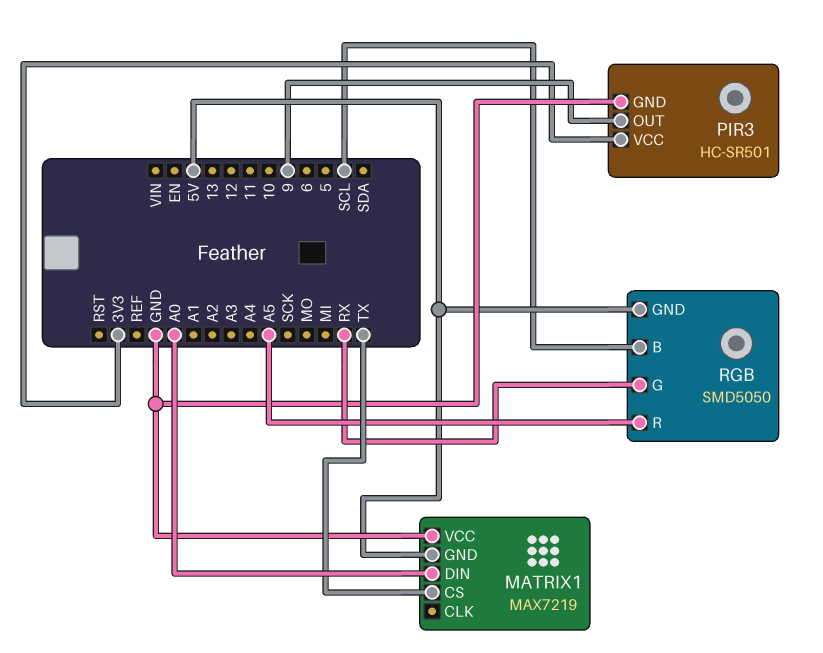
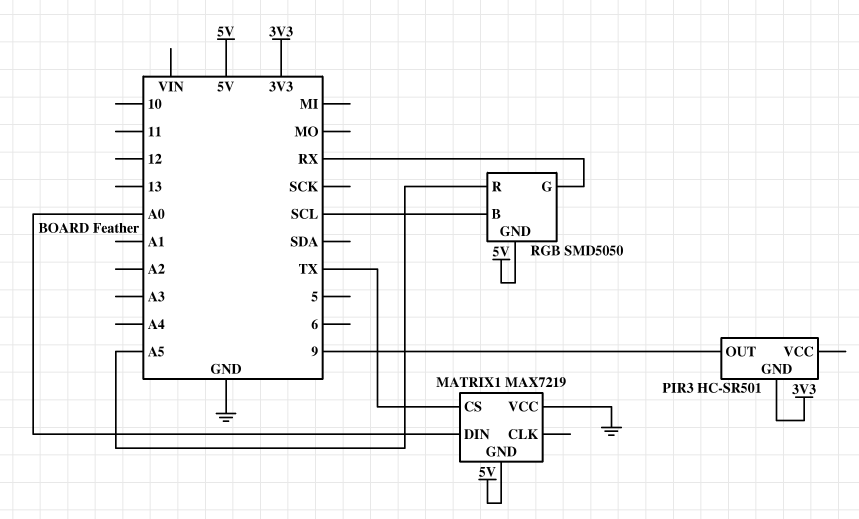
PIR3 pin GND: GND -> 3V3
PIR3 pin VCC: 3V3 -> none

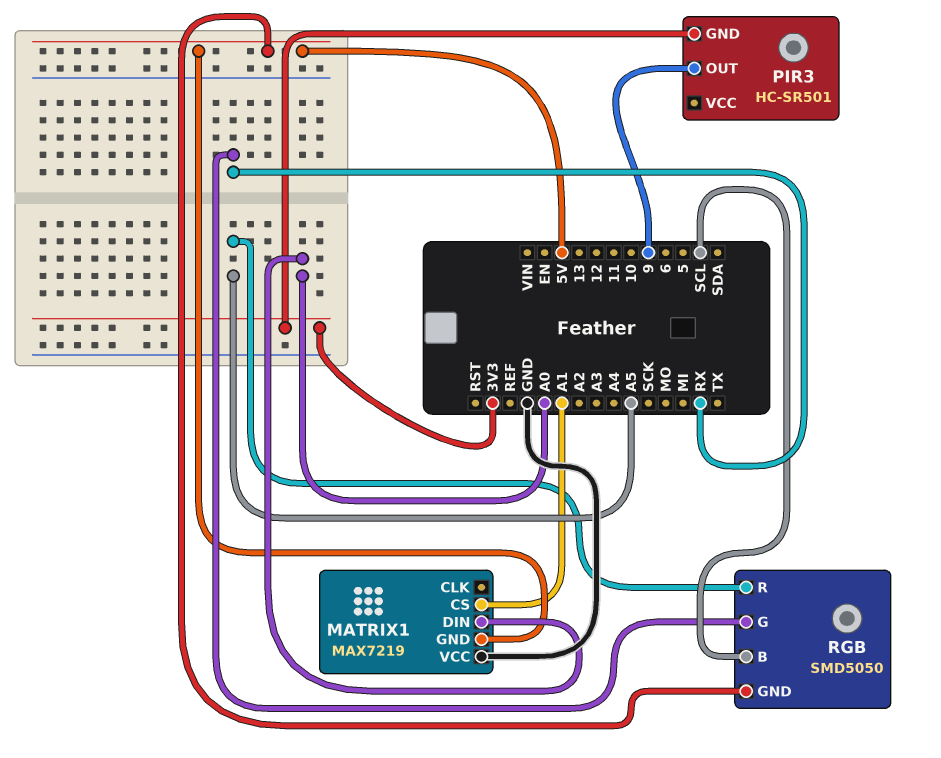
MATRIX1 pin CS: TX -> A1

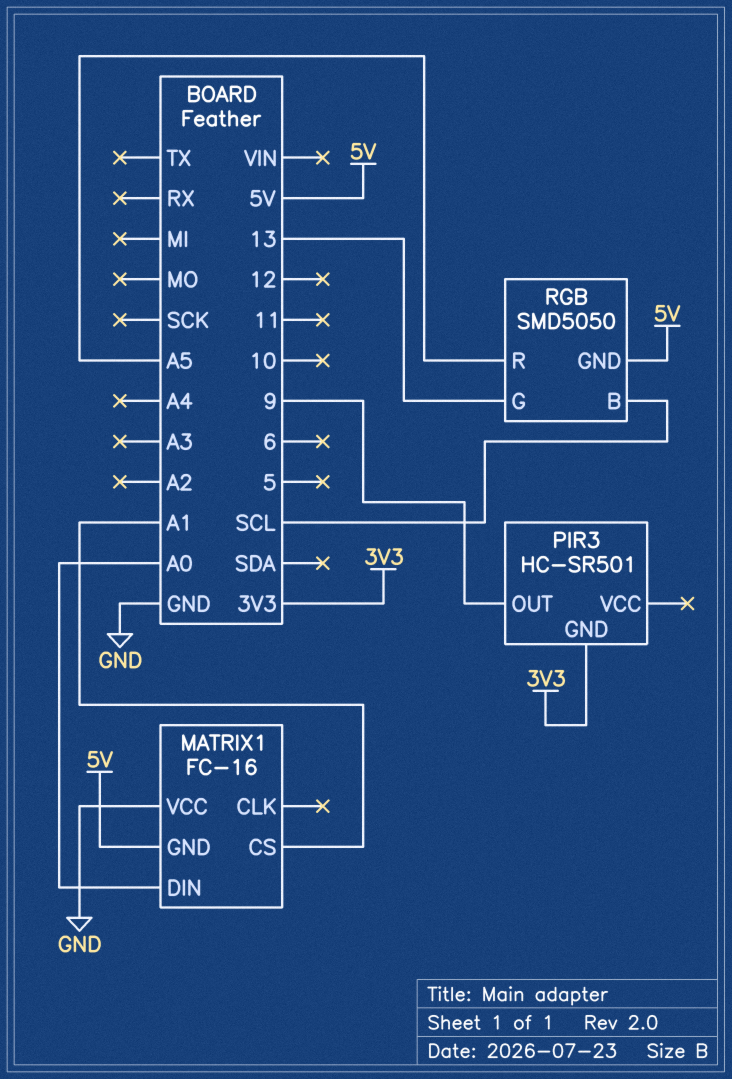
MATRIX1: MAX7219 -> FC-16
RGB pin G: RX -> 13

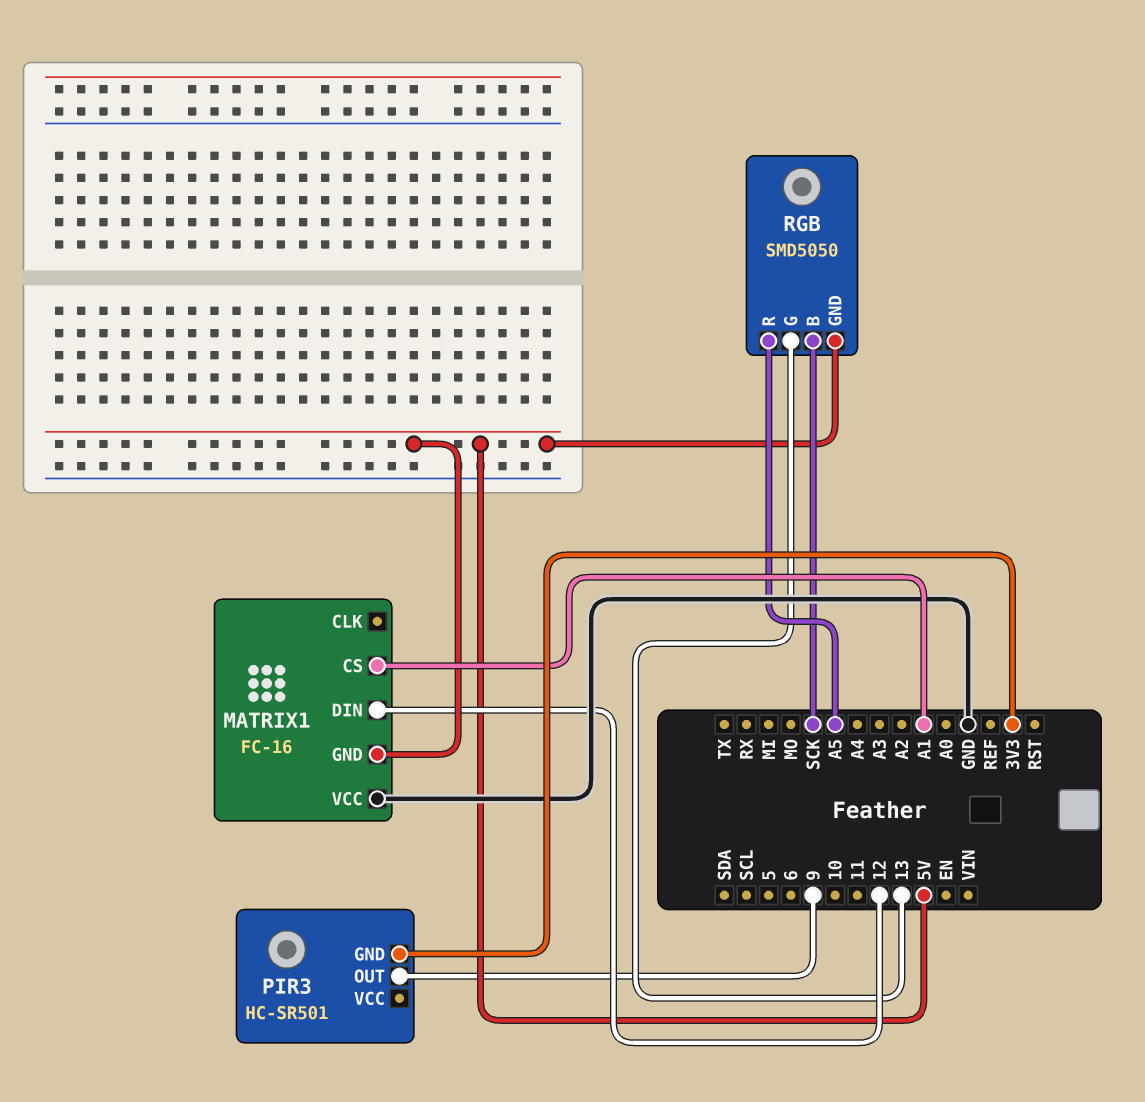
MATRIX1 pin DIN: A0 -> 12
RGB pin B: SCL -> SCK

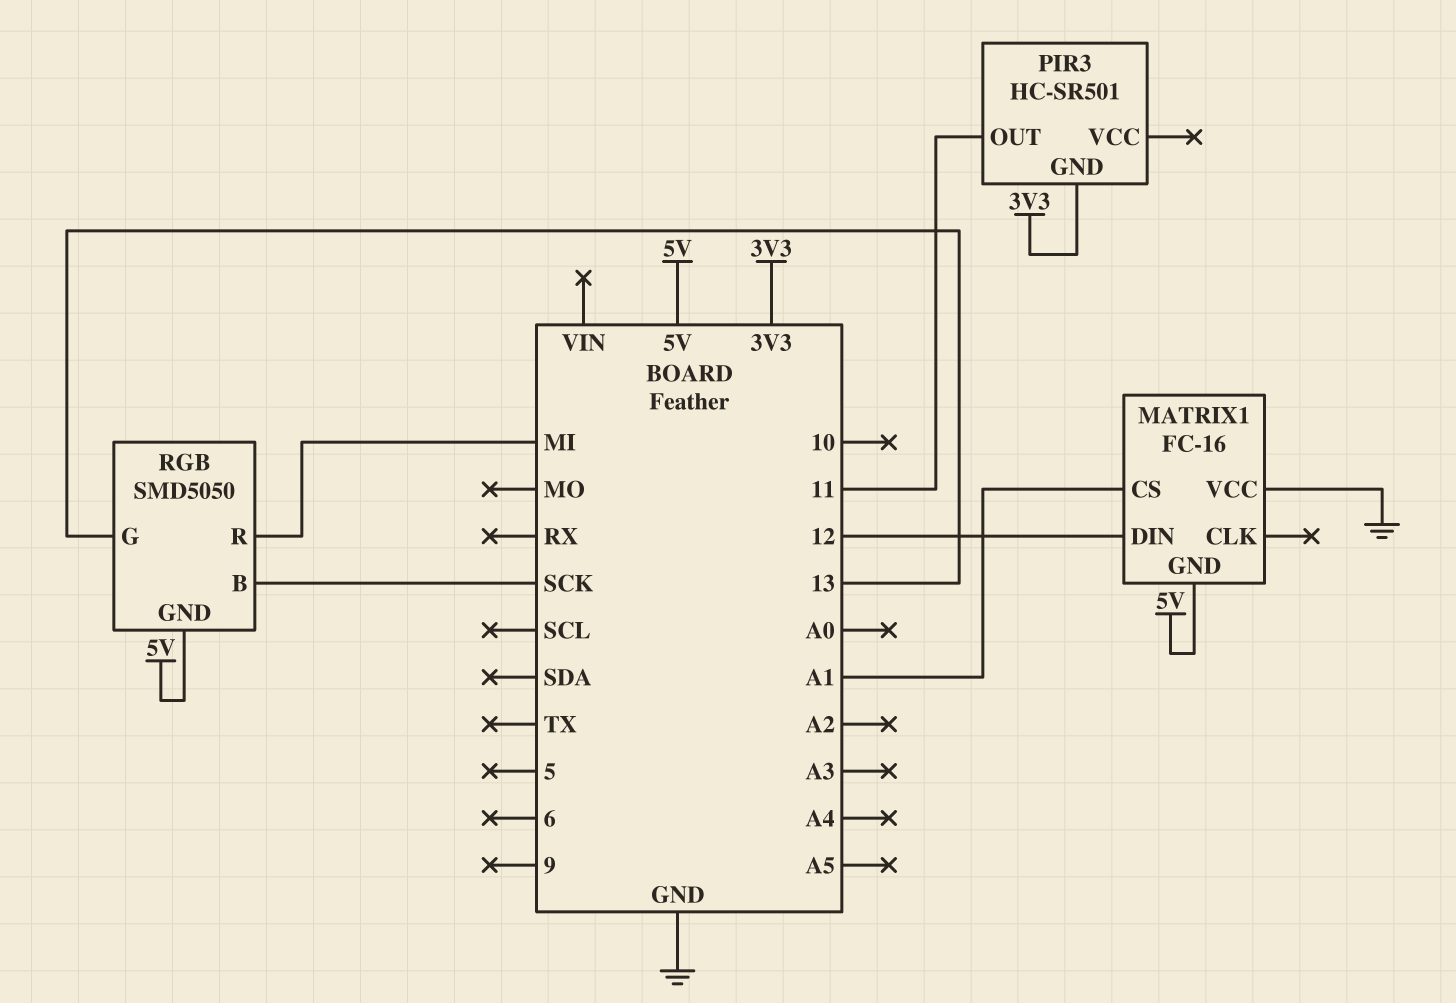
PIR3 pin OUT: 9 -> 11
RGB pin R: A5 -> MI

